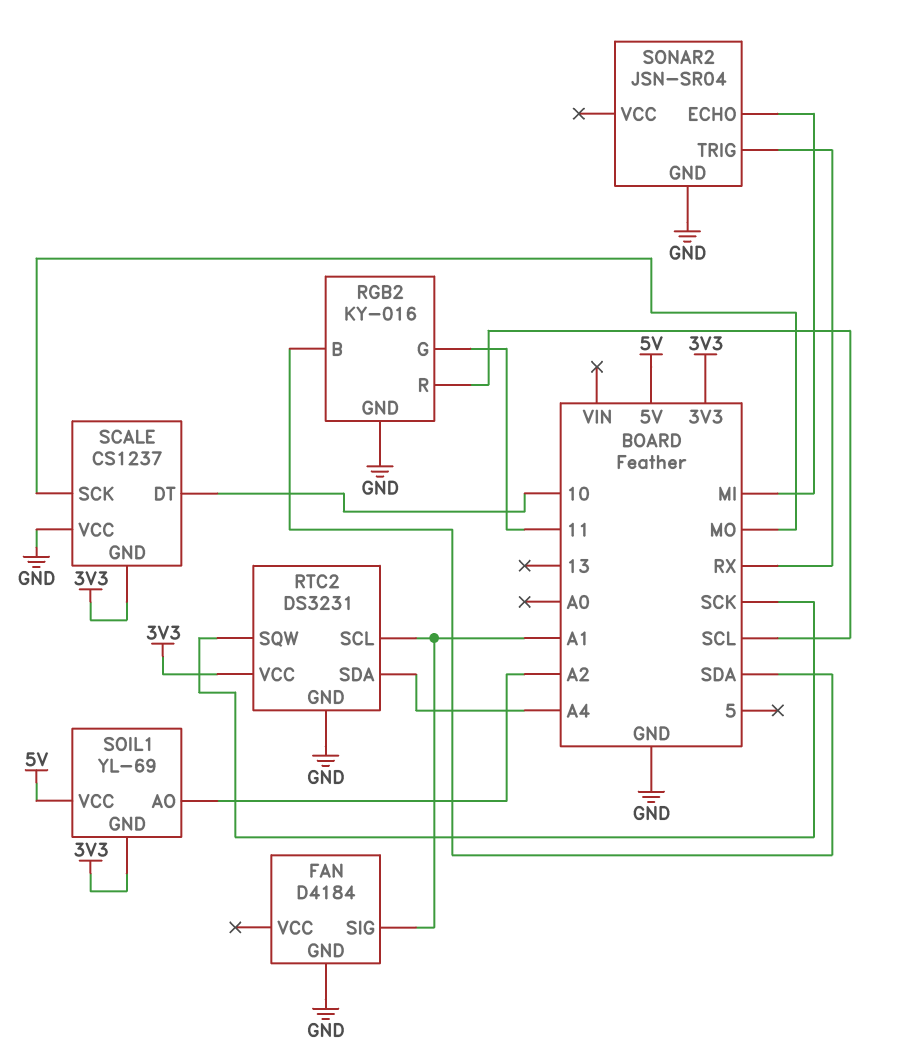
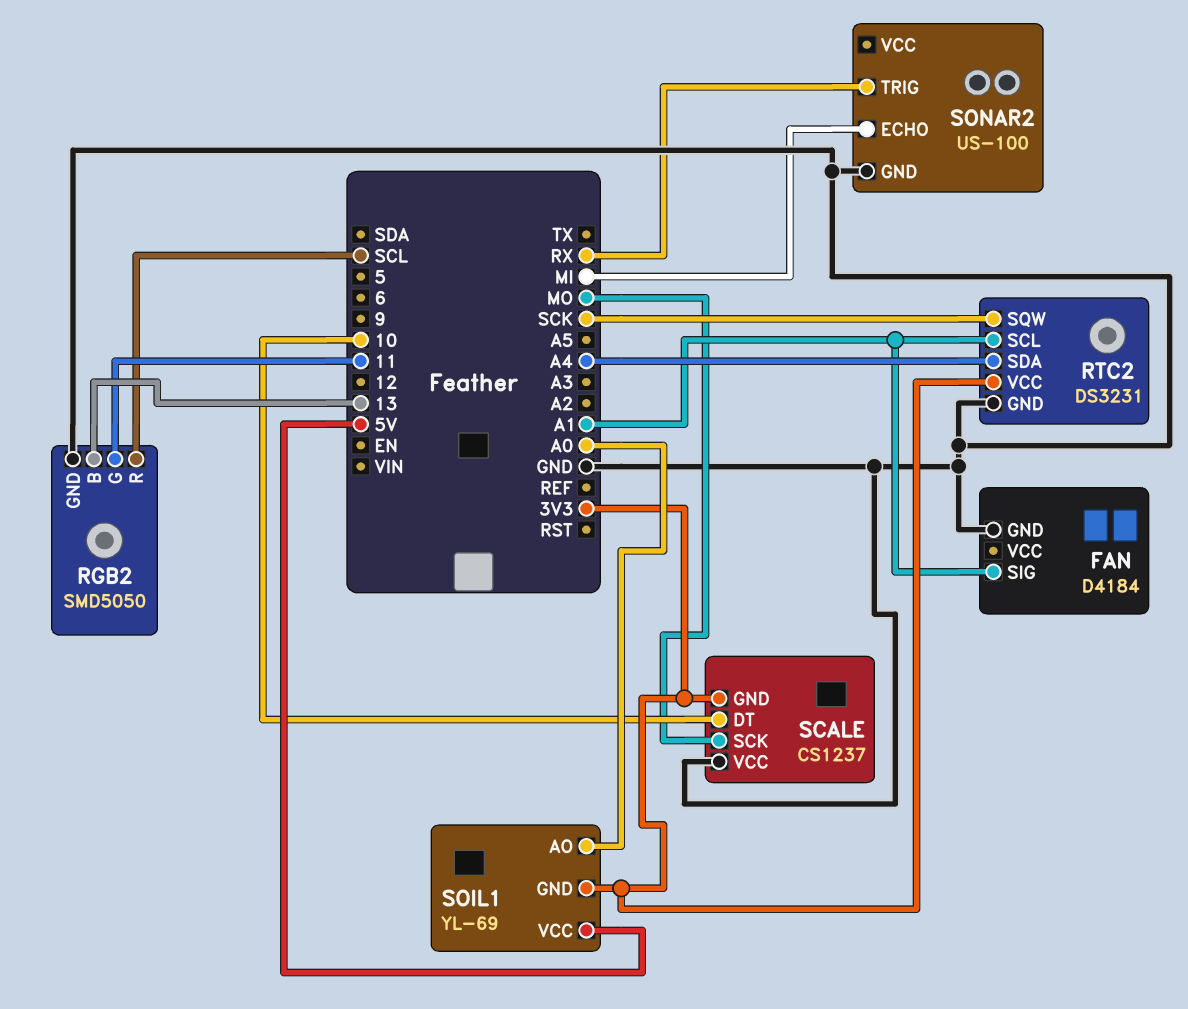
RGB2: KY-016 -> SMD5050
RGB2 pin B: SDA -> 13
SOIL1 pin AO: A2 -> A0
SONAR2: JSN-SR04 -> US-100

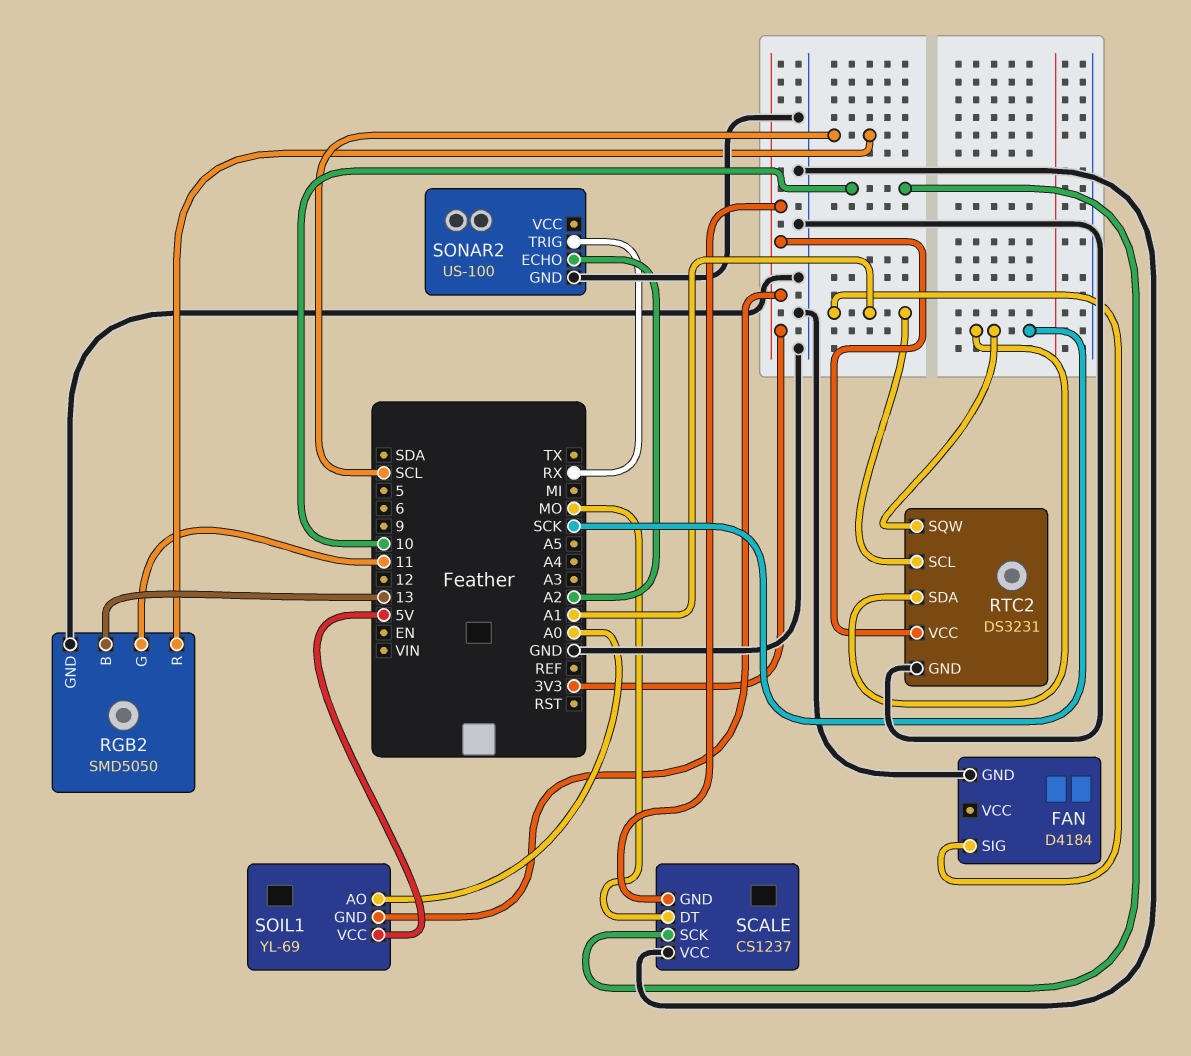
RTC2 pin SDA: A4 -> SCK
SCALE pin DT: 10 -> MO
SCALE pin SCK: MO -> 10
SONAR2 pin ECHO: MI -> A2

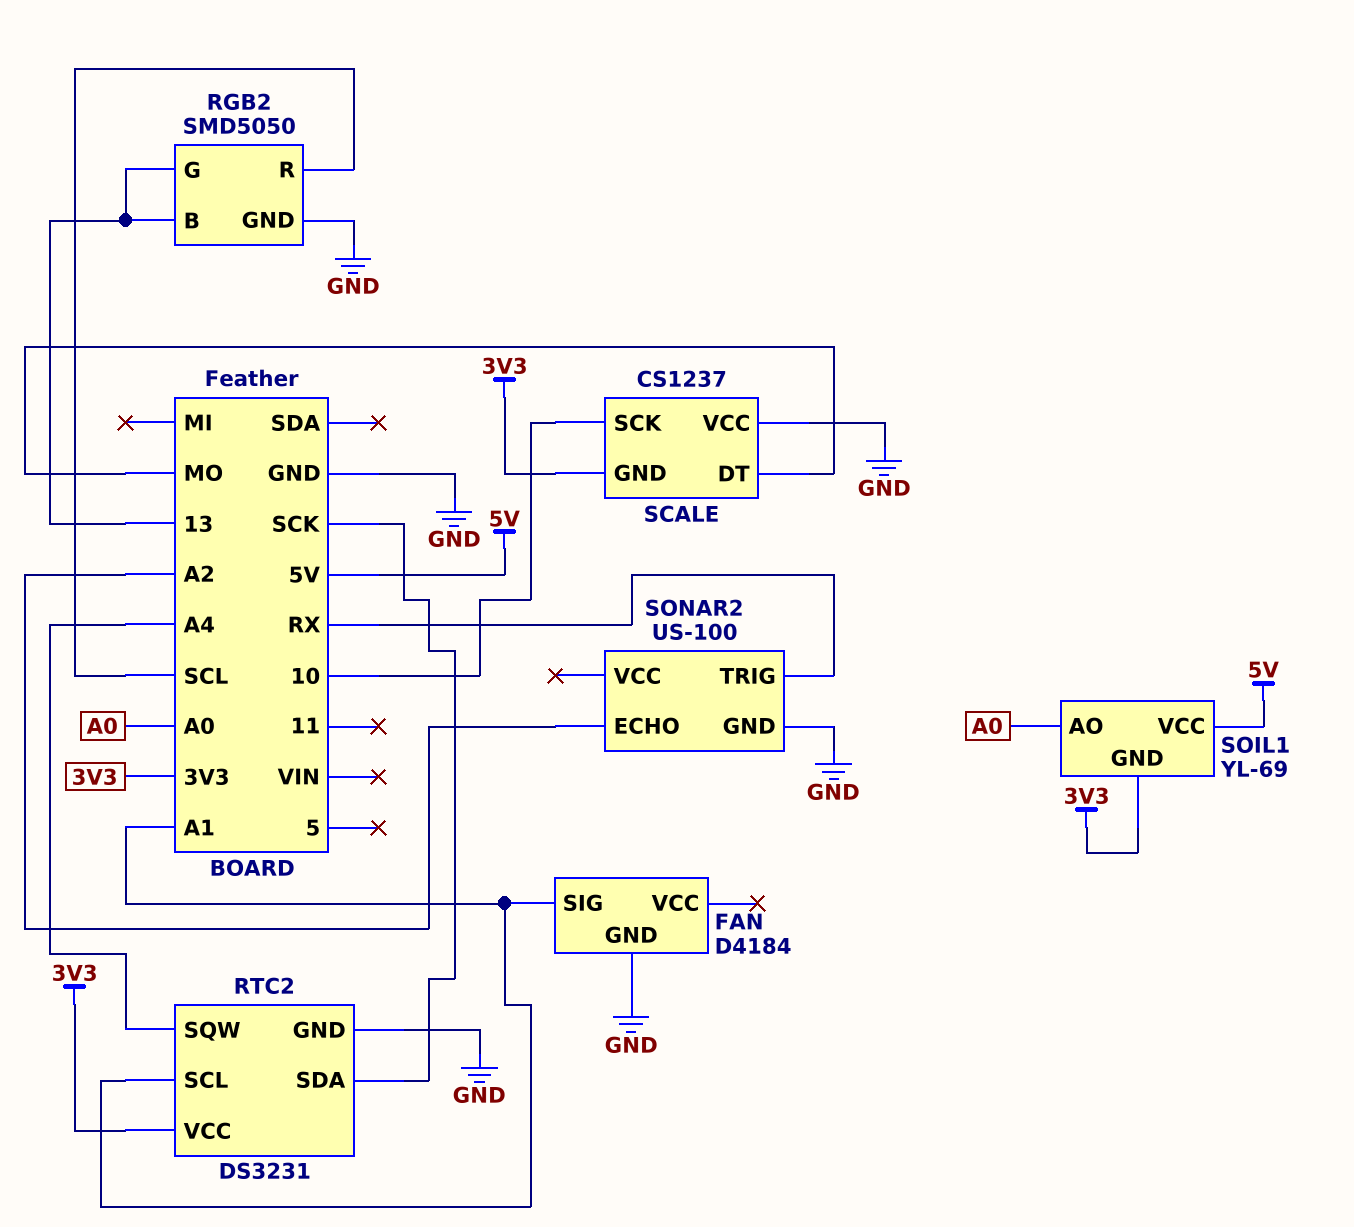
RGB2 pin G: 11 -> 13
RTC2 pin SQW: SCK -> A4

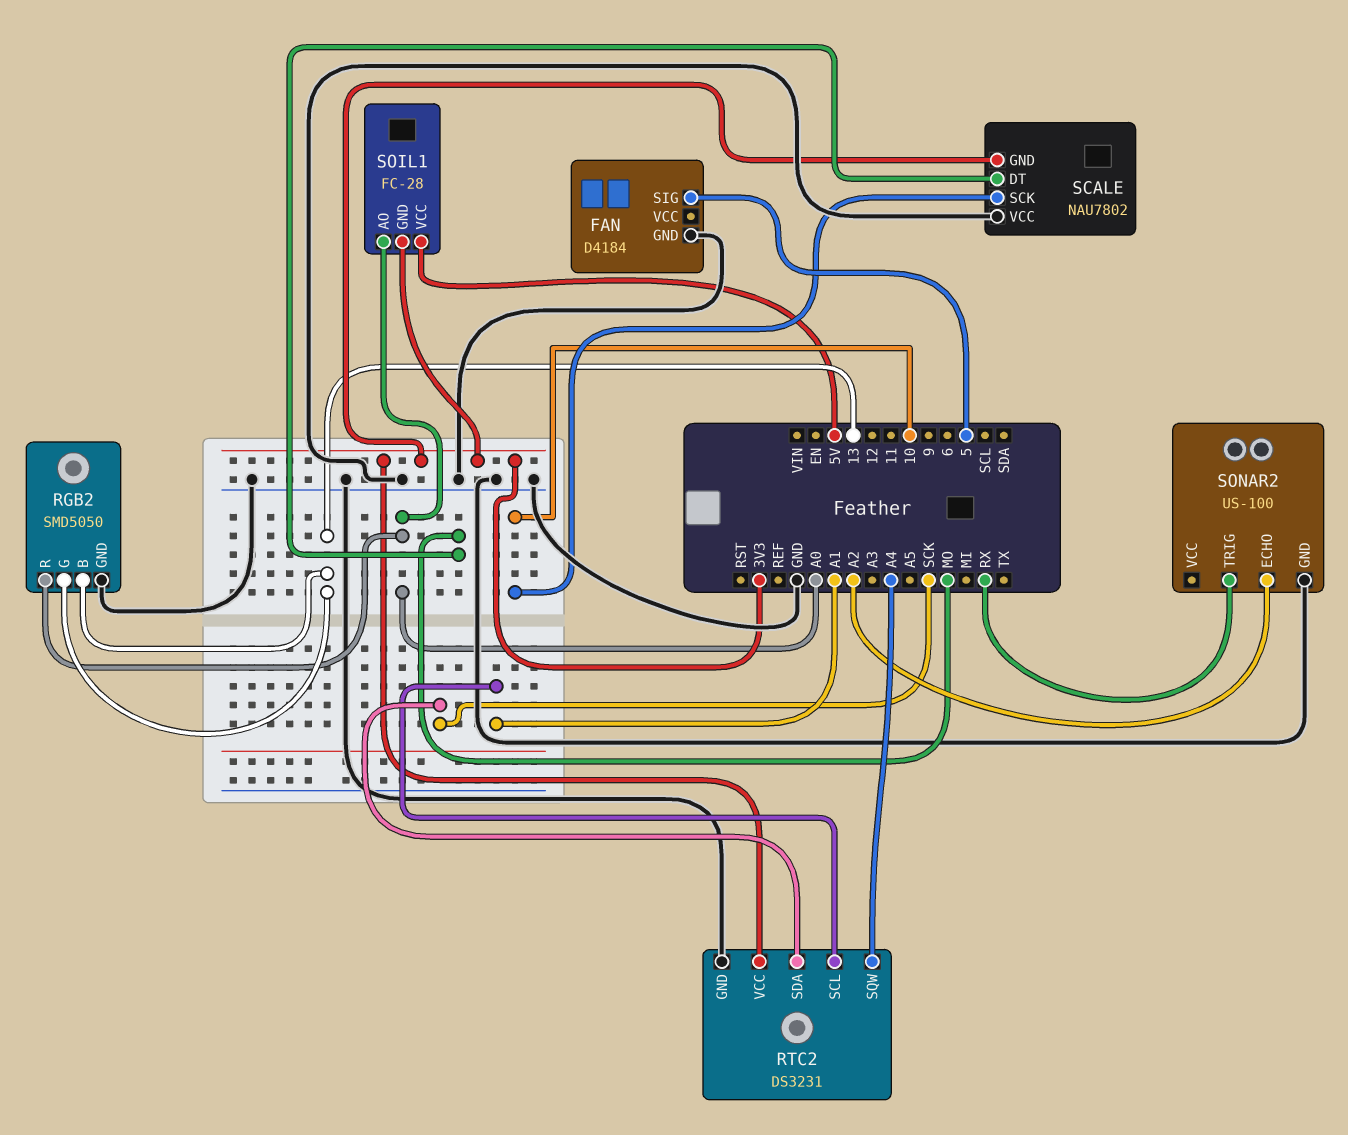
FAN pin SIG: A1 -> 5
RGB2 pin R: SCL -> A0
SCALE: CS1237 -> NAU7802
SOIL1: YL-69 -> FC-28

